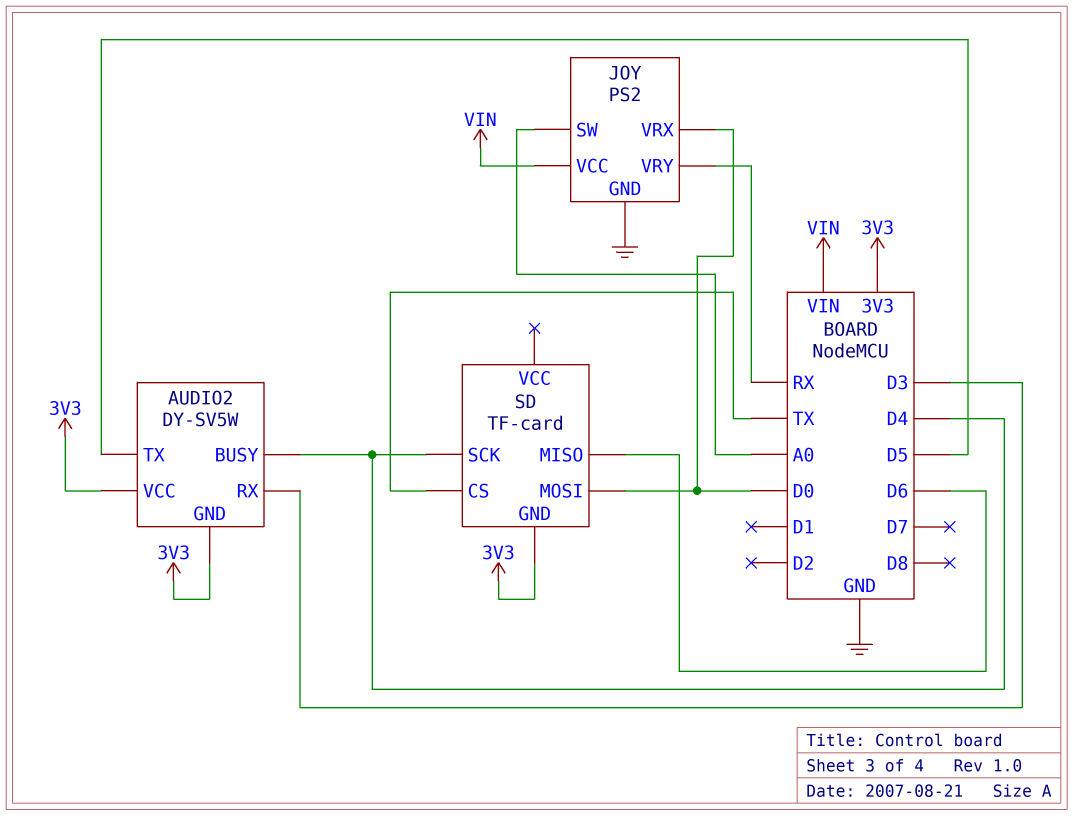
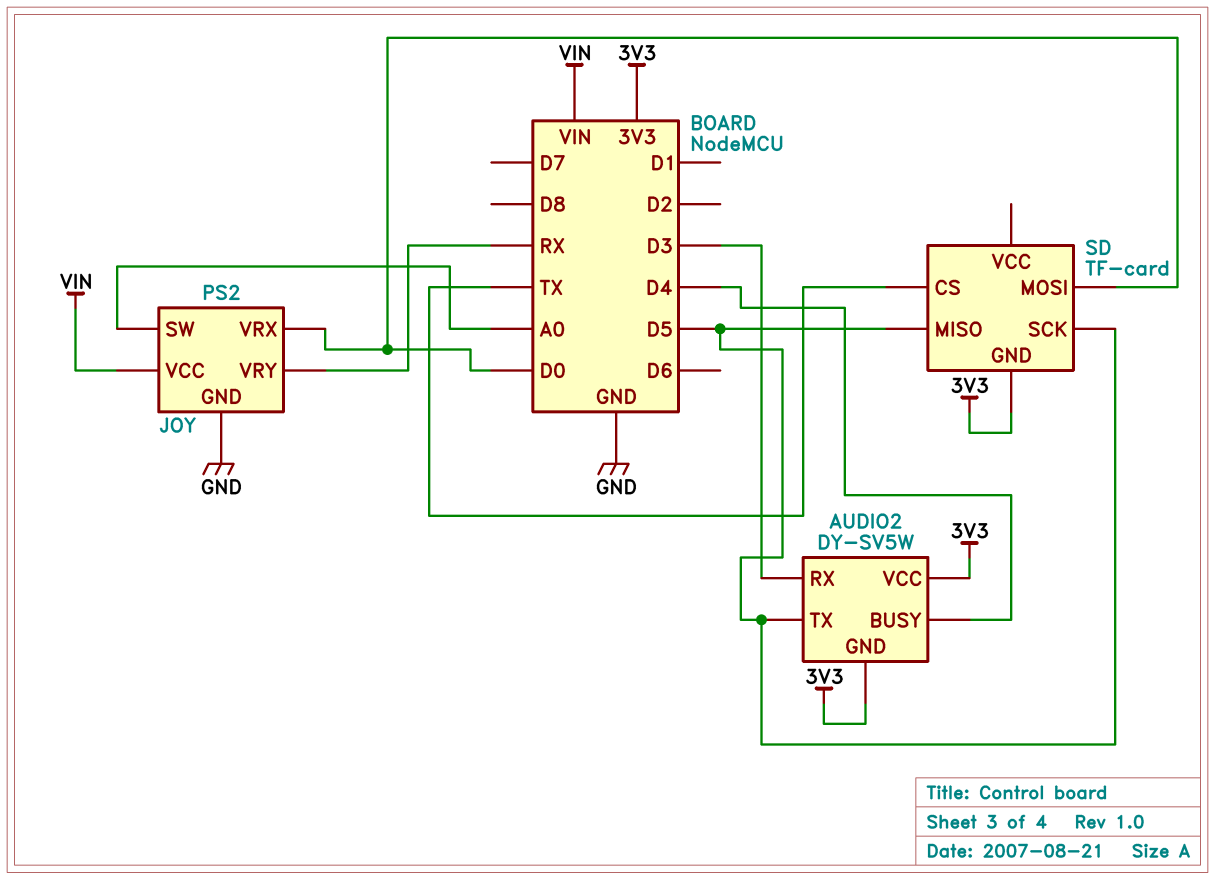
SD pin MISO: D6 -> D5
SD pin SCK: D4 -> D5

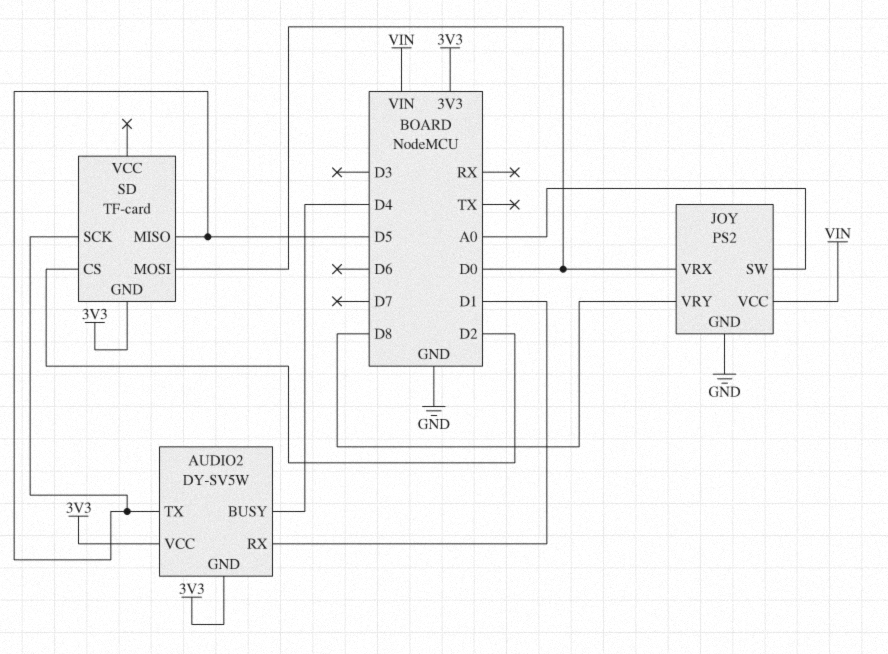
AUDIO2 pin RX: D3 -> D1
JOY pin VRY: RX -> D8
SD pin CS: TX -> D2

